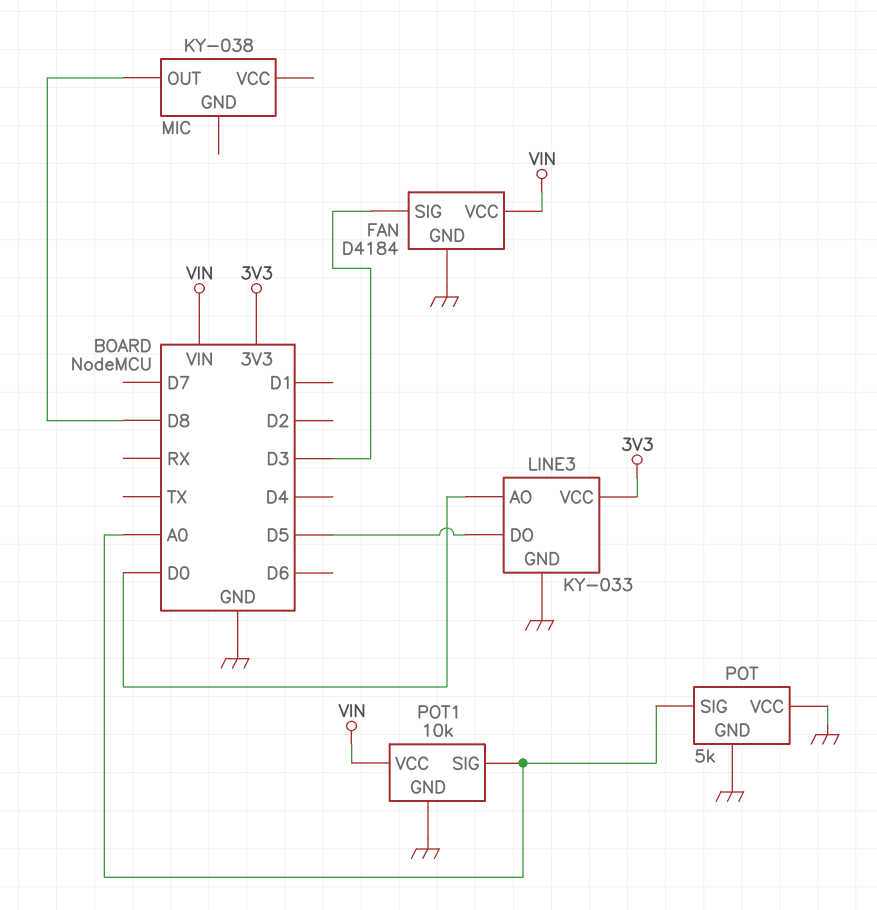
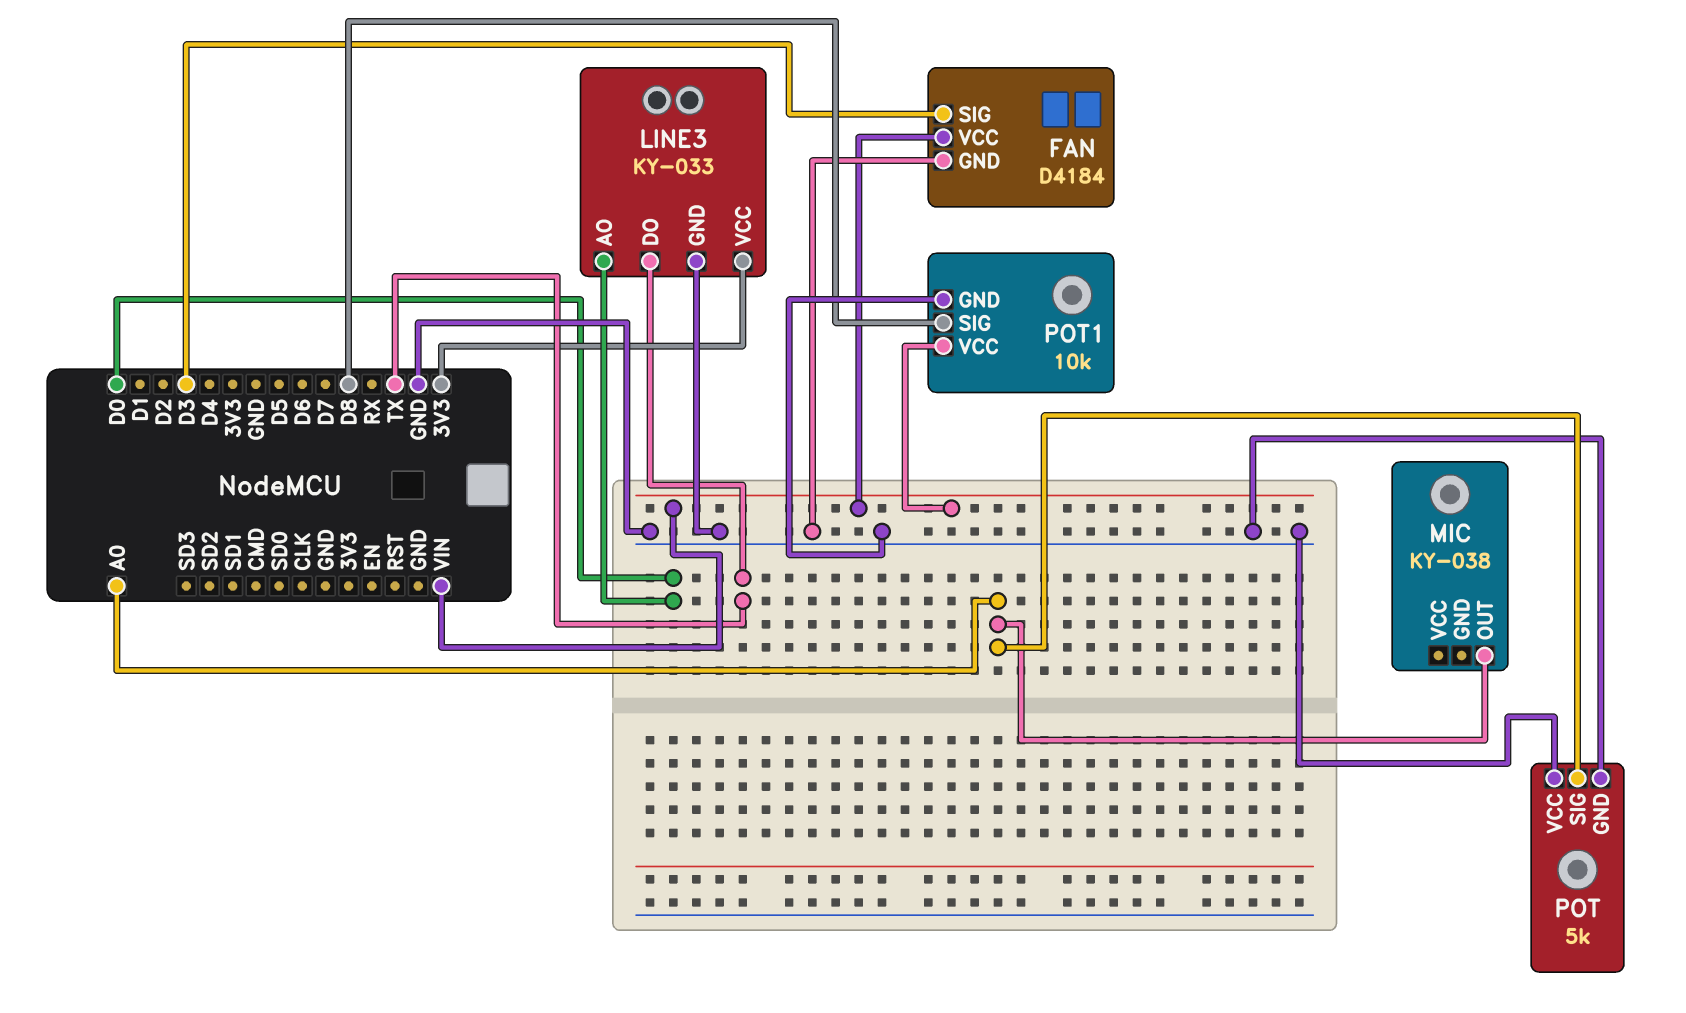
LINE3 pin DO: D5 -> TX
MIC pin OUT: D8 -> A0
POT1 pin SIG: A0 -> D8

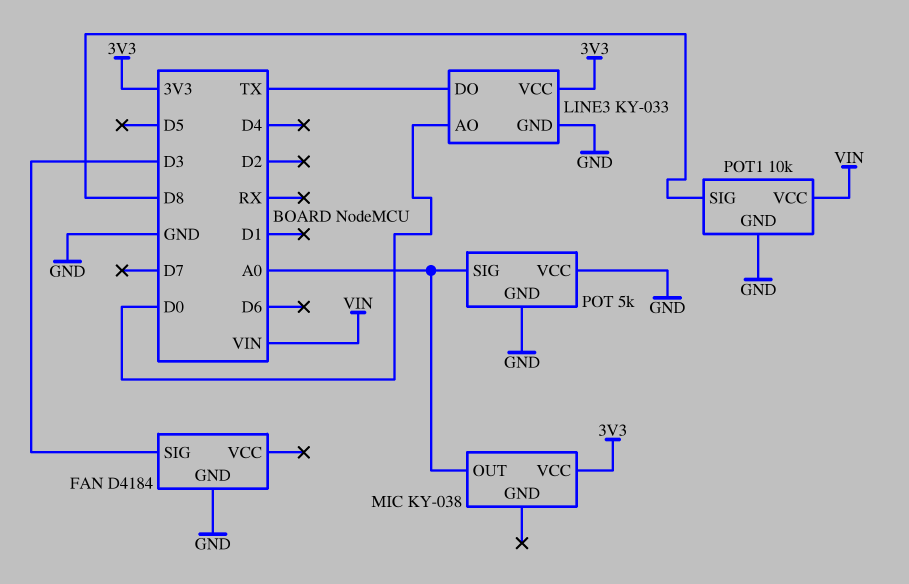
FAN pin VCC: VIN -> none
MIC pin VCC: none -> 3V3

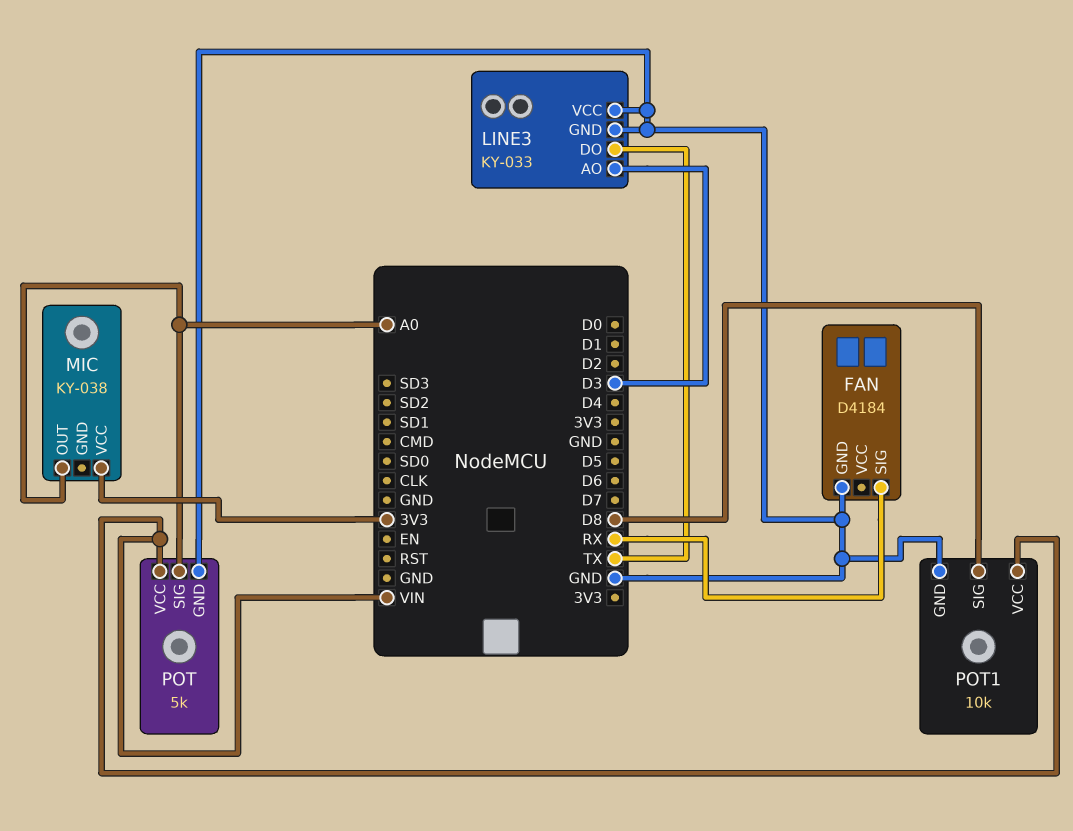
FAN pin SIG: D3 -> RX
LINE3 pin AO: D0 -> D3
LINE3 pin VCC: 3V3 -> GND
POT pin VCC: GND -> VIN

